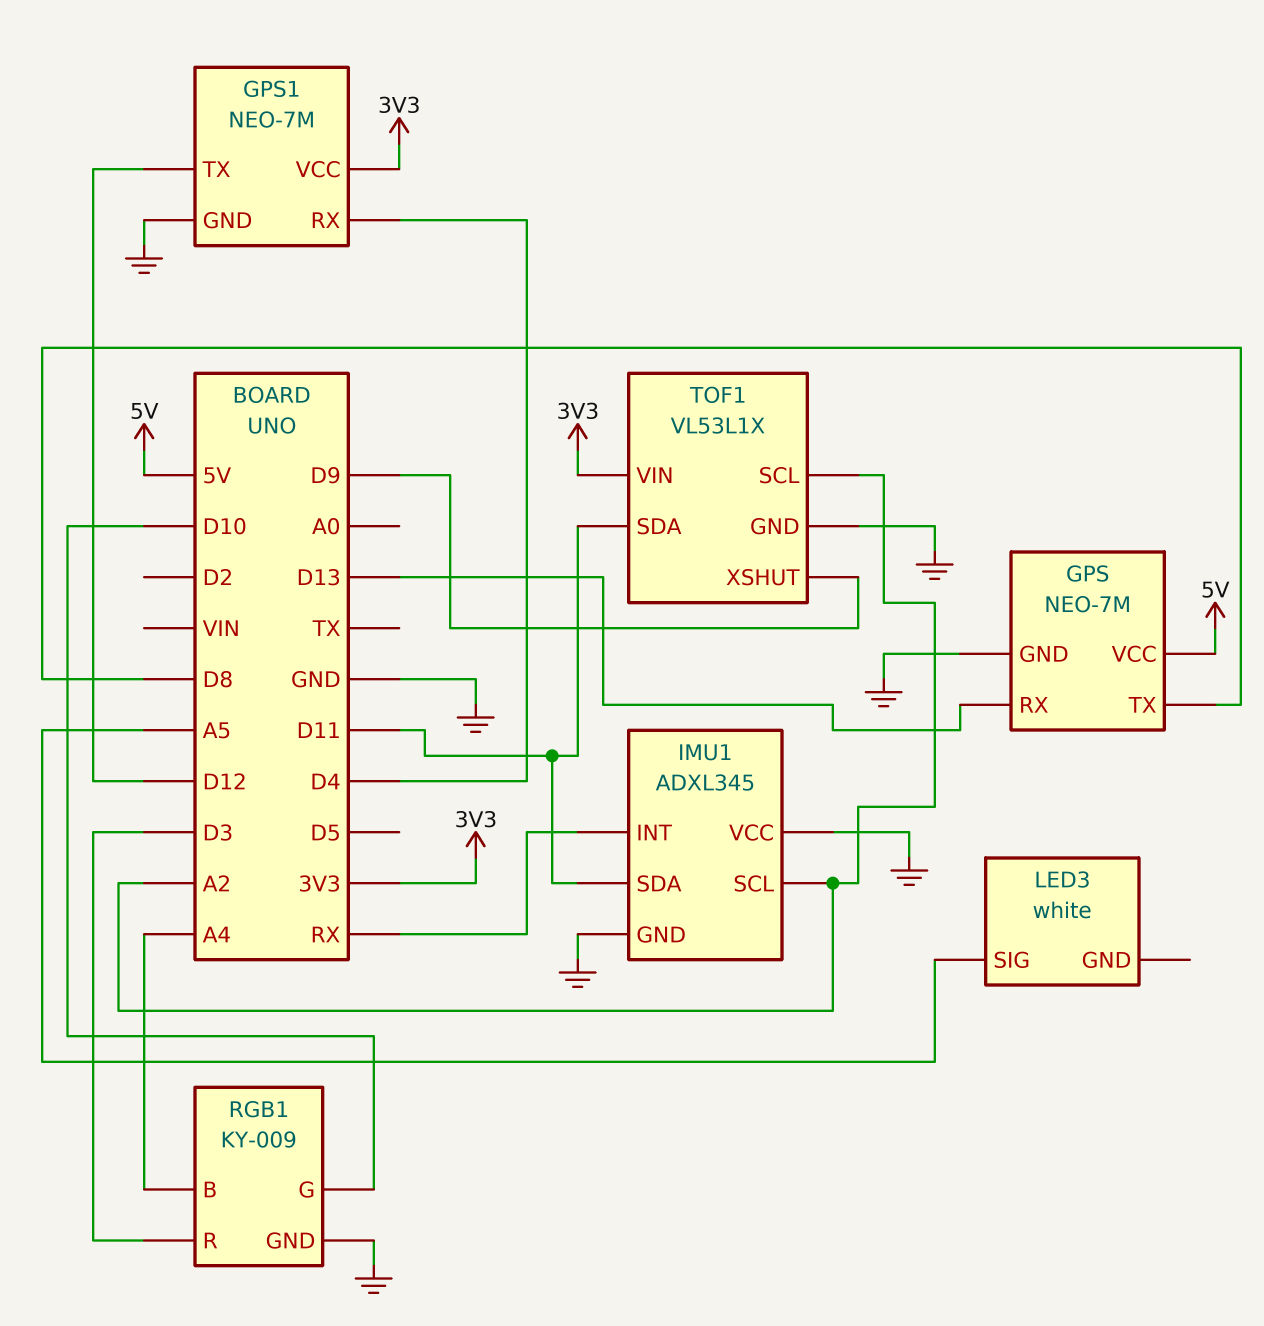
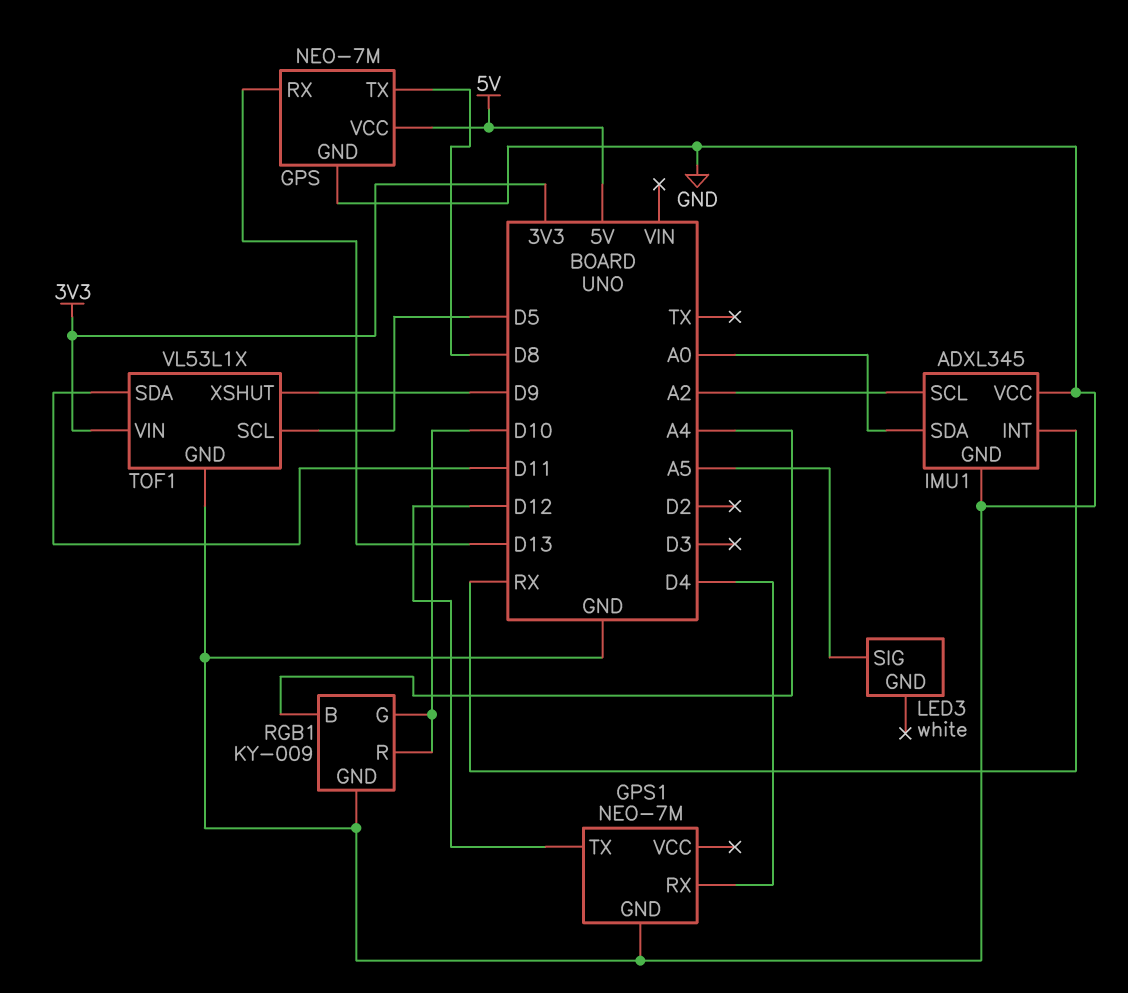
GPS1 pin VCC: 3V3 -> none
IMU1 pin SDA: D11 -> A0
RGB1 pin R: D3 -> D10
TOF1 pin SCL: A2 -> D5

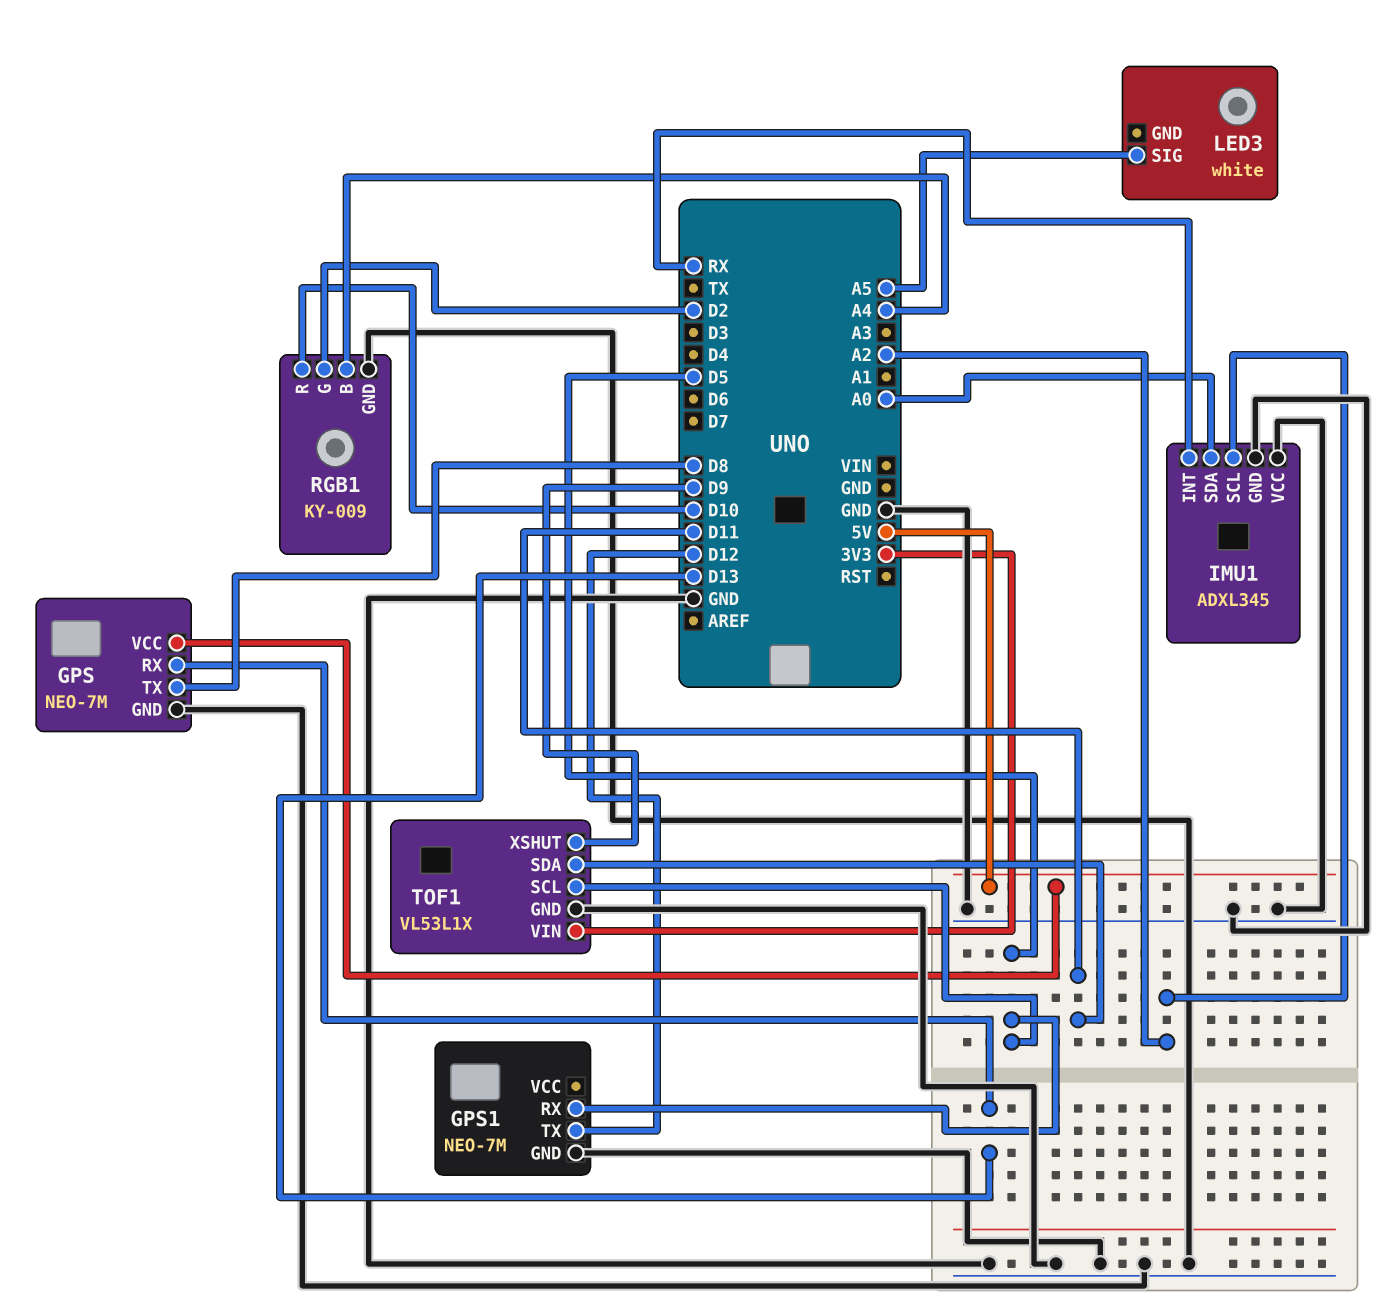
GPS1 pin RX: D4 -> D5
RGB1 pin G: D10 -> D2

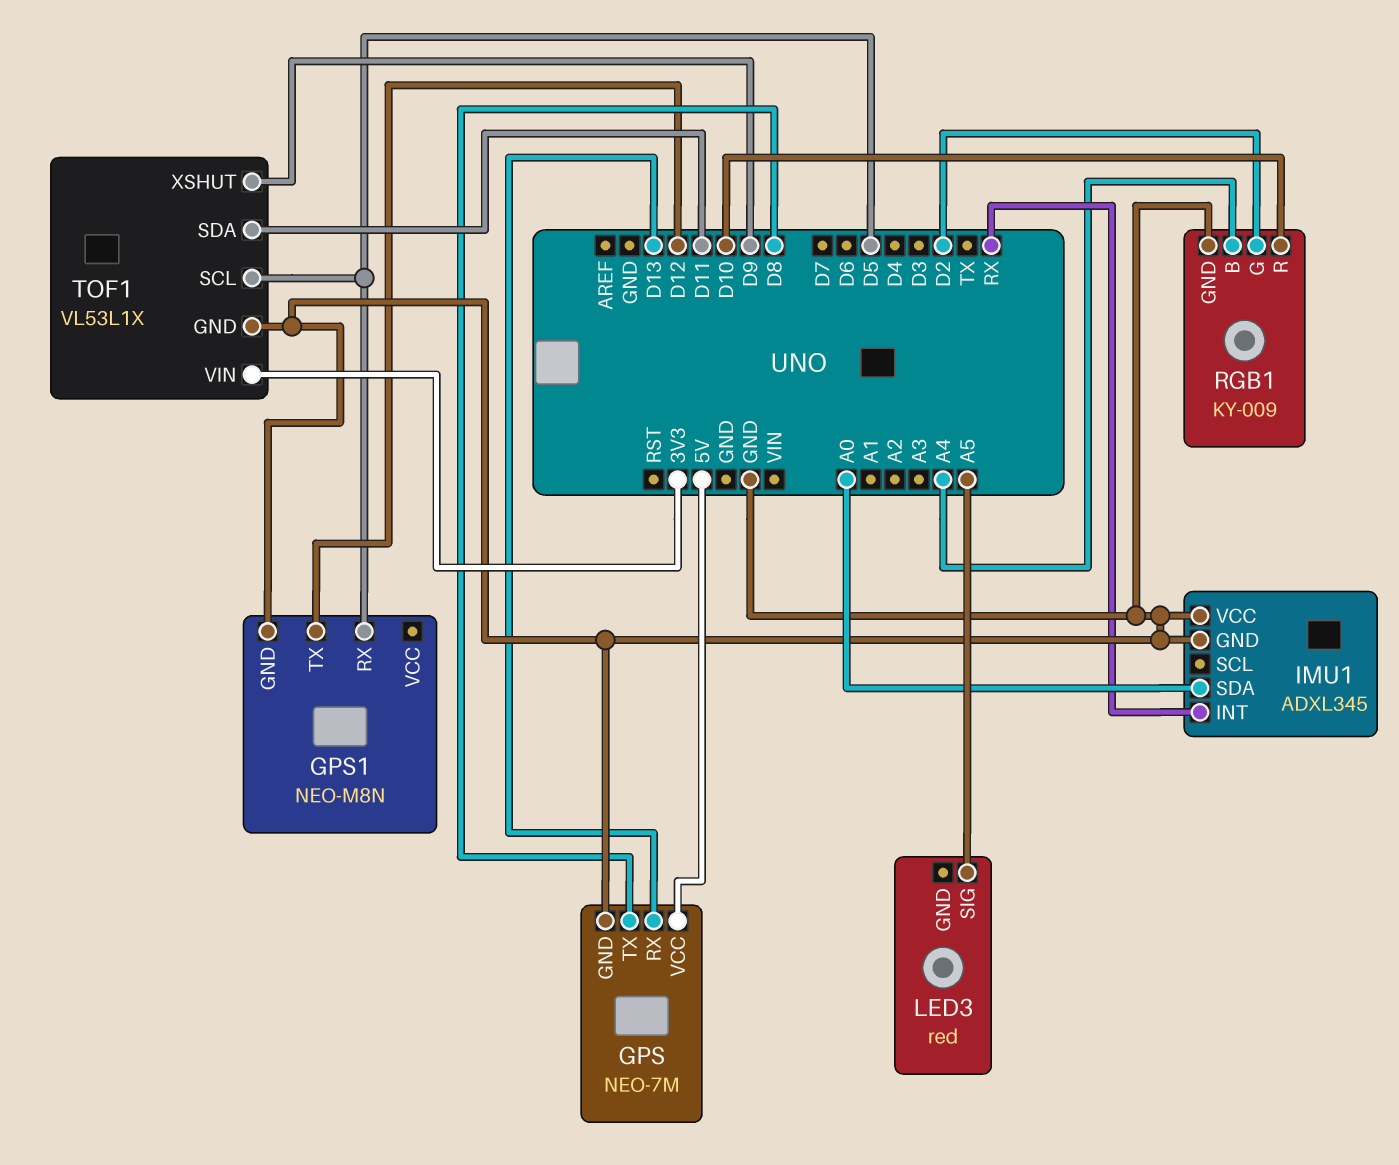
GPS1: NEO-7M -> NEO-M8N
IMU1 pin SCL: A2 -> none
LED3: white -> red

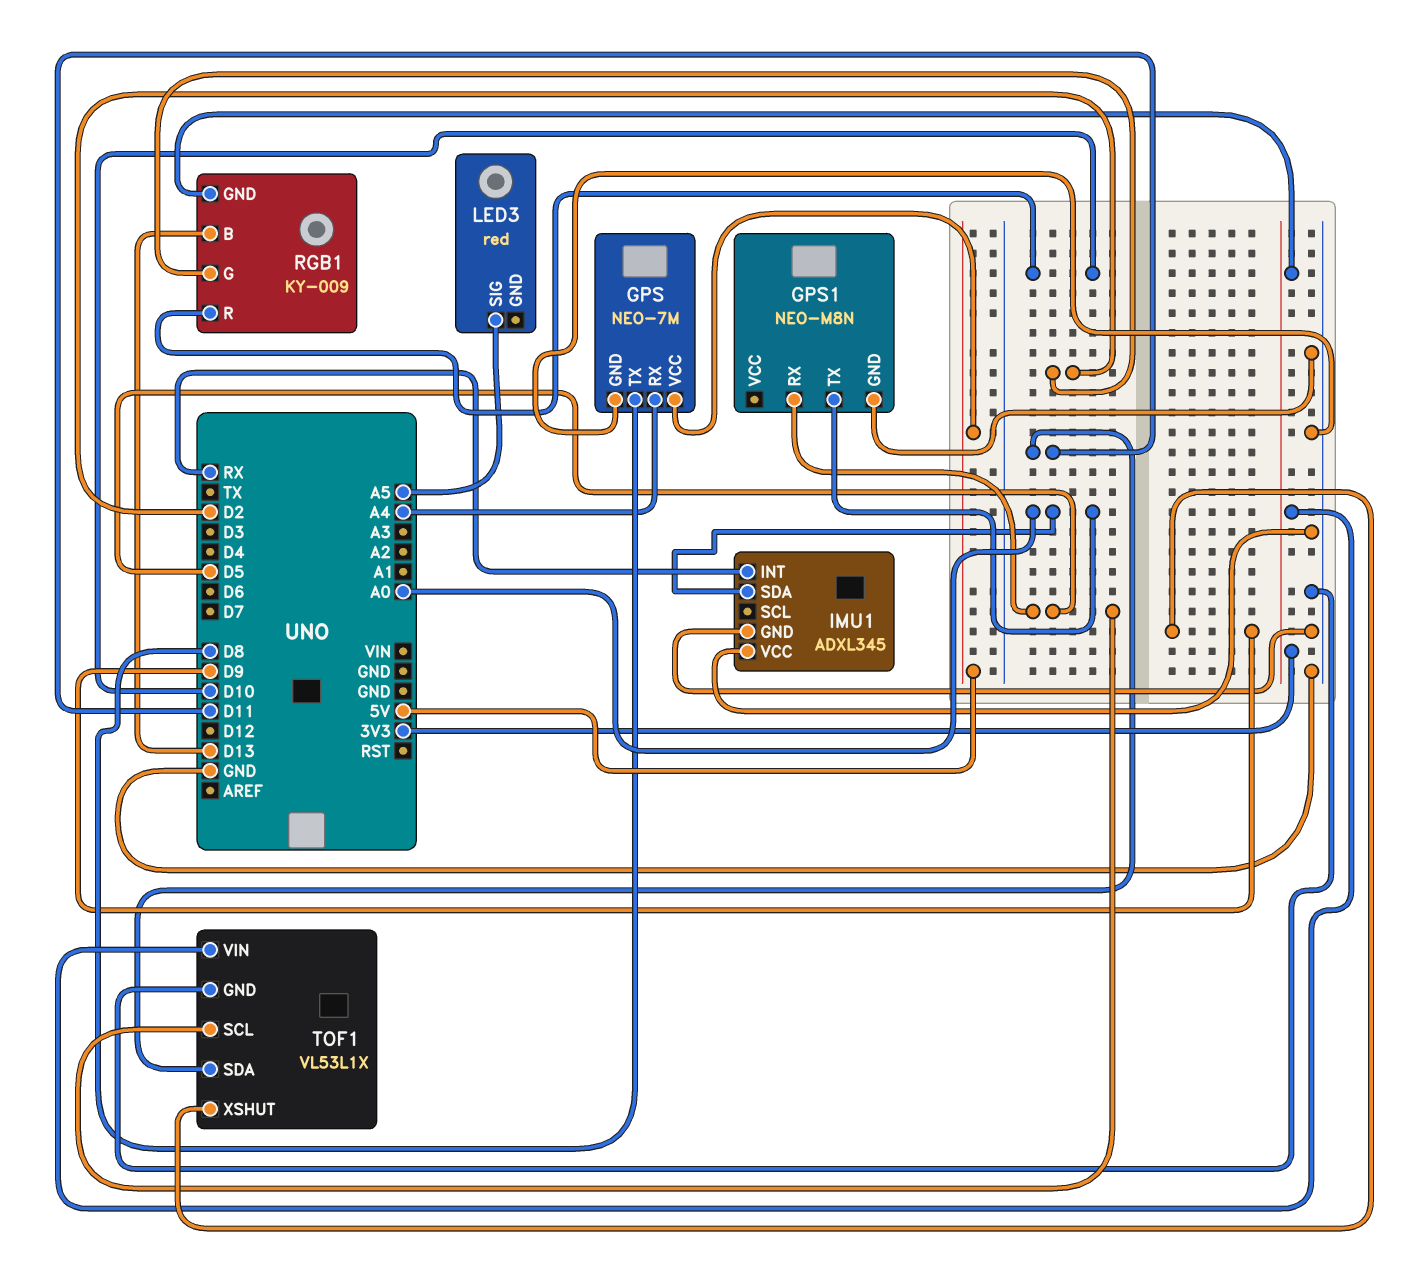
GPS pin RX: D13 -> A4
GPS1 pin TX: D12 -> A0
RGB1 pin B: A4 -> D13
RGB1 pin GND: GND -> 3V3

